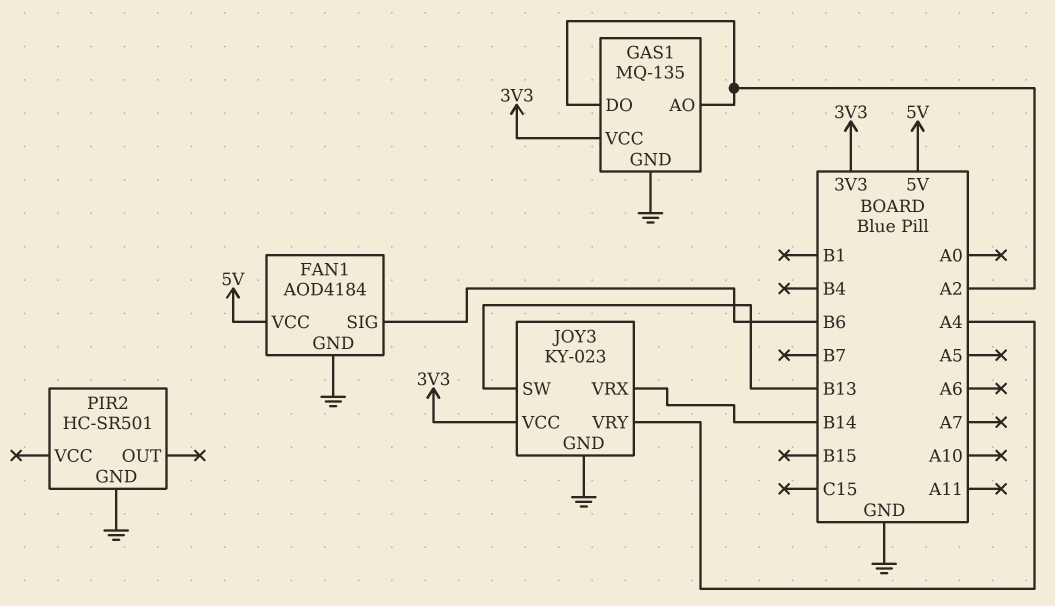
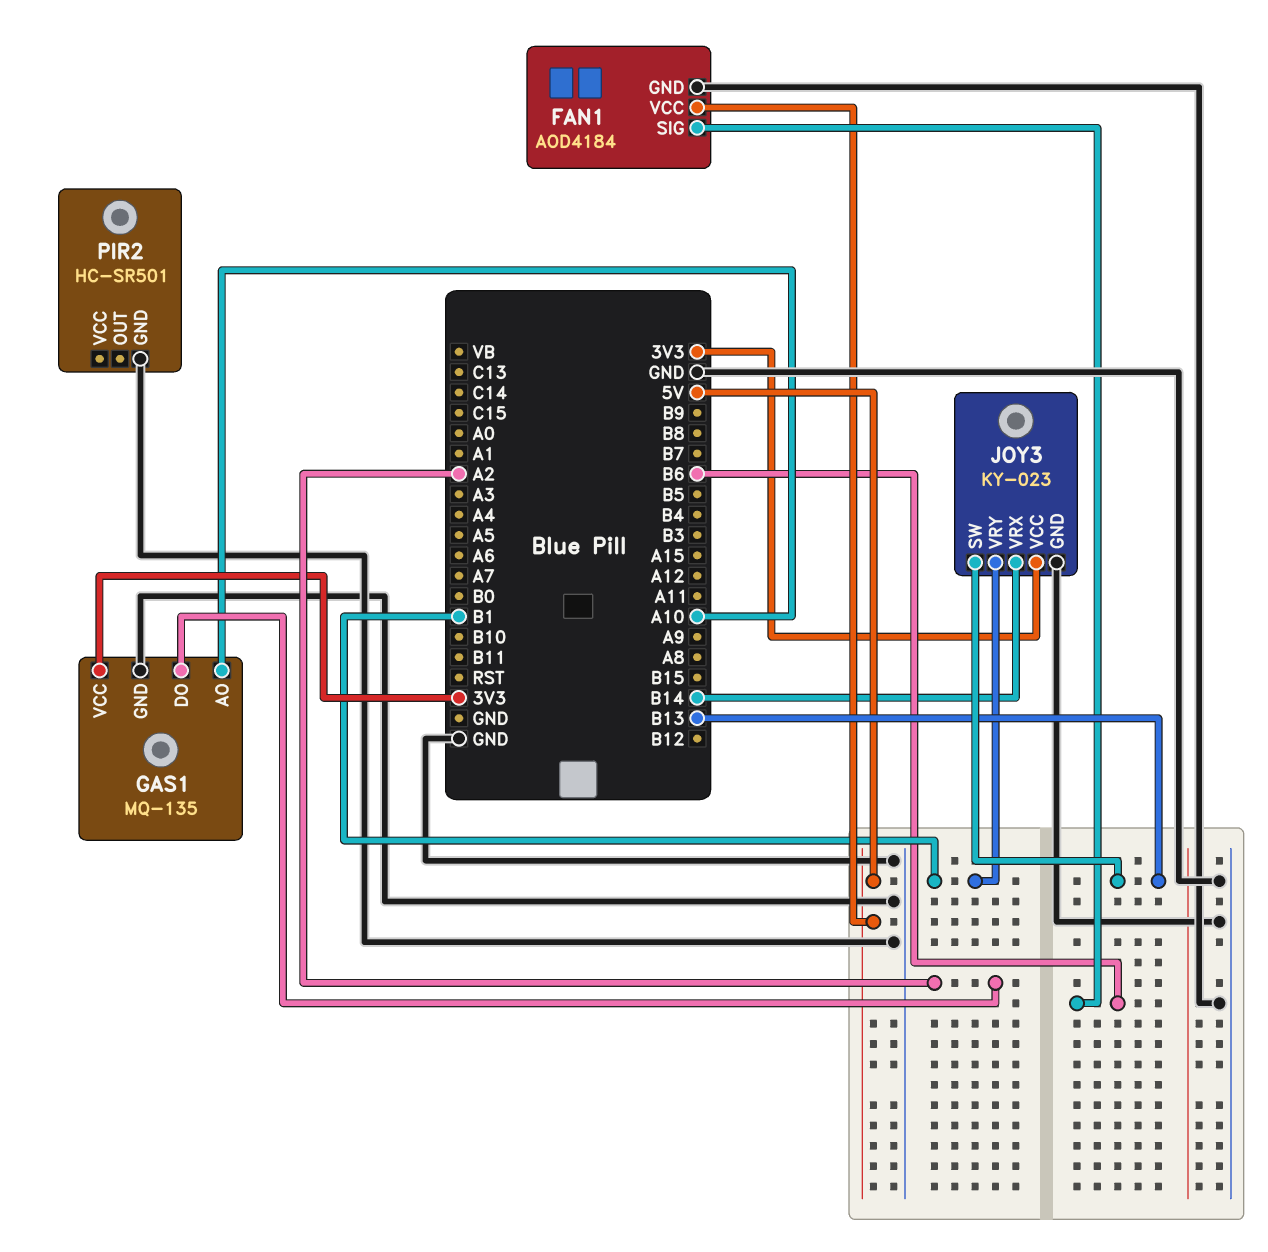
GAS1 pin AO: A2 -> A10
JOY3 pin VRY: A4 -> B1

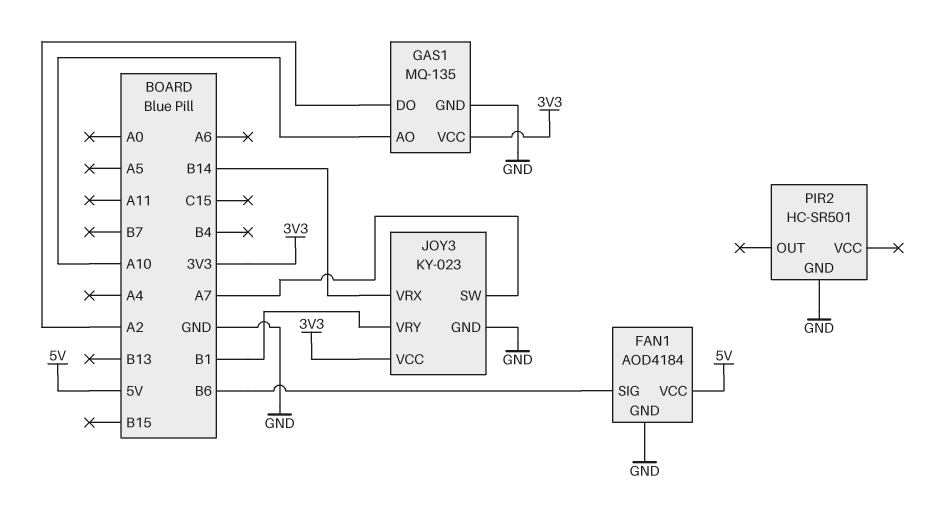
JOY3 pin SW: B13 -> A7

